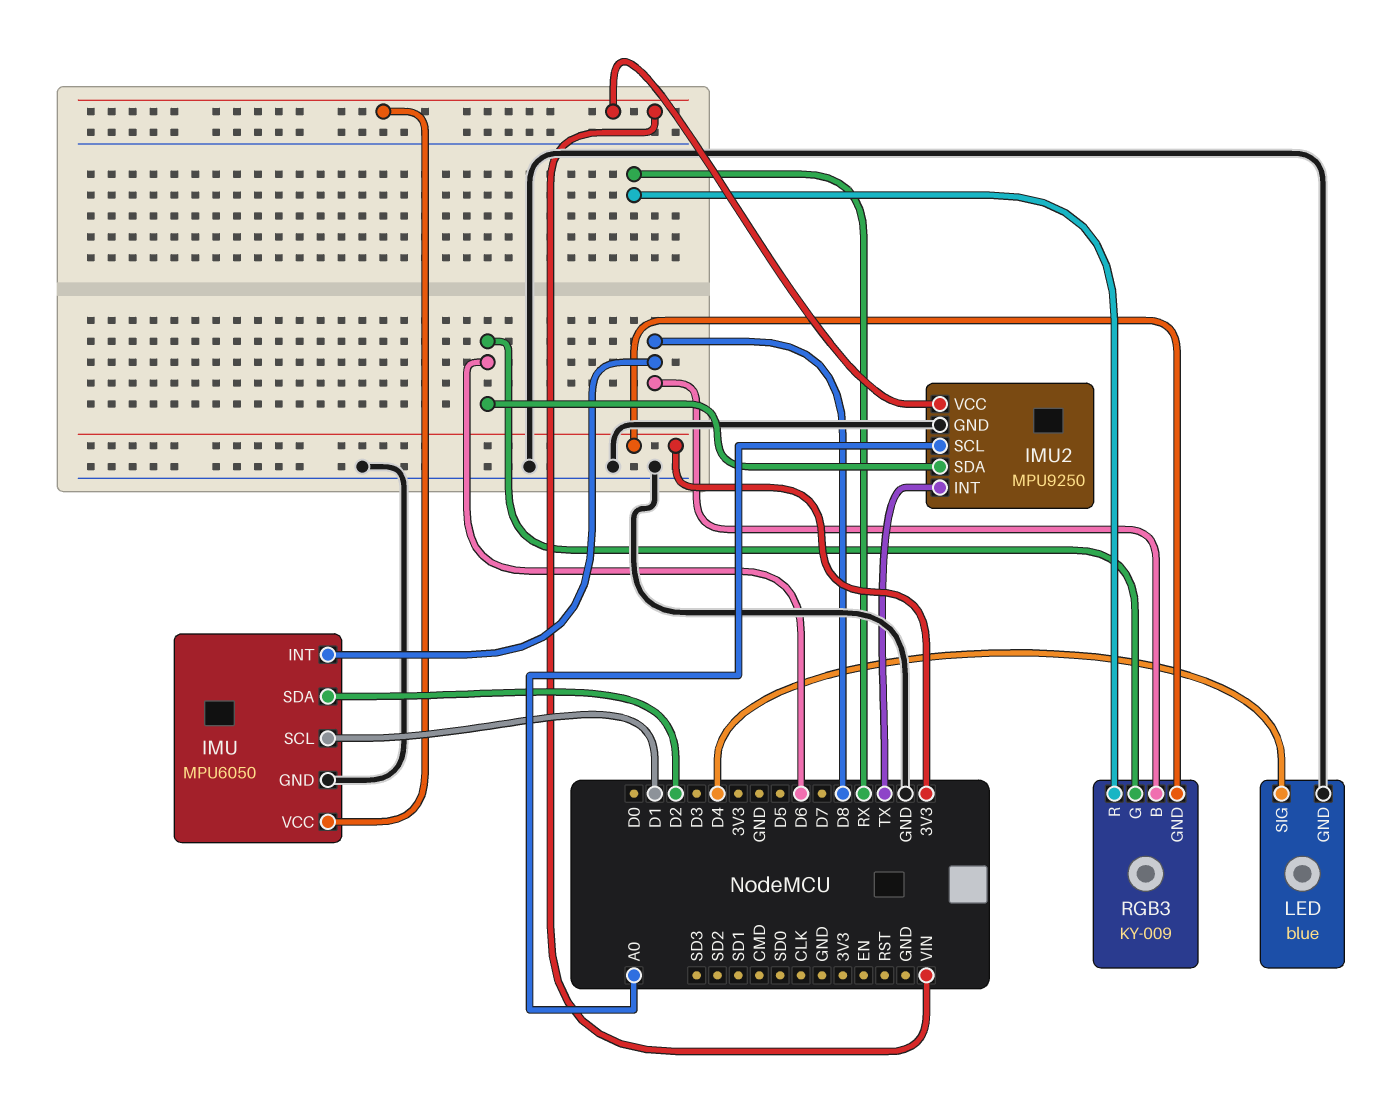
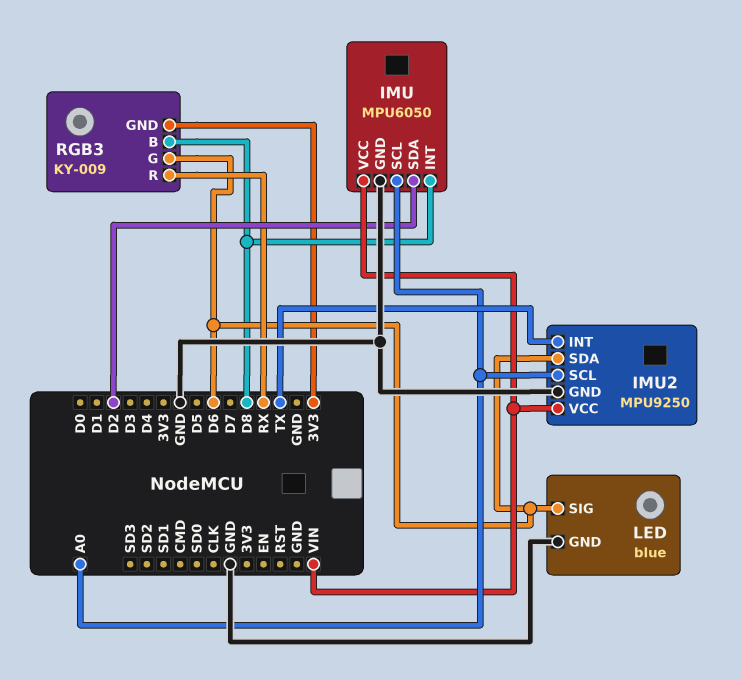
IMU pin SCL: D1 -> A0
LED pin SIG: D4 -> D6

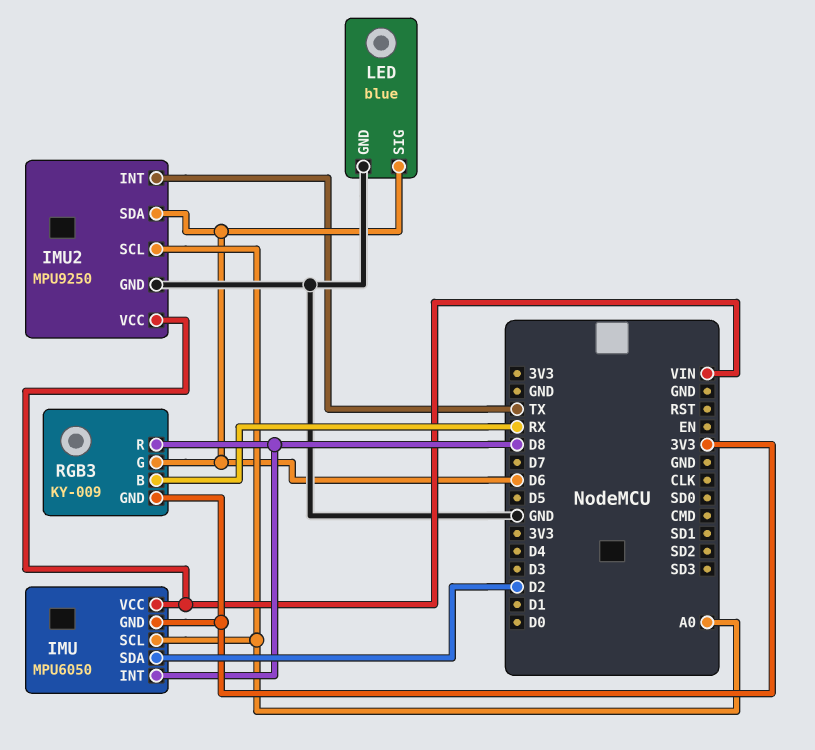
IMU pin GND: GND -> 3V3
RGB3 pin B: D8 -> RX
RGB3 pin R: RX -> D8

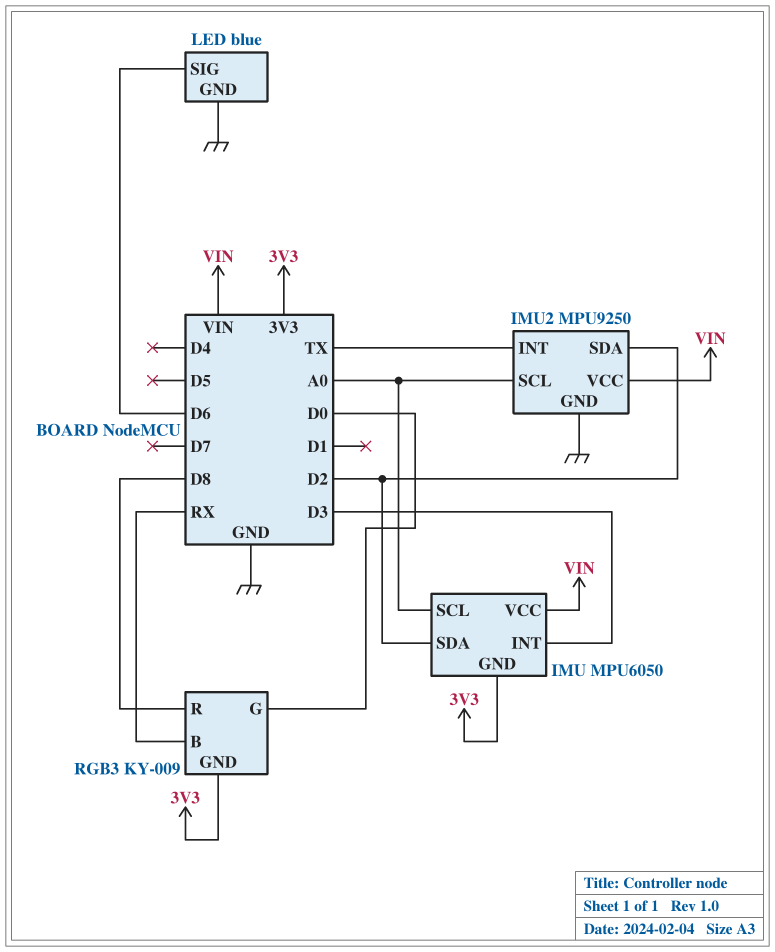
IMU pin INT: D8 -> D3
IMU2 pin SDA: D6 -> D2
RGB3 pin G: D6 -> D0

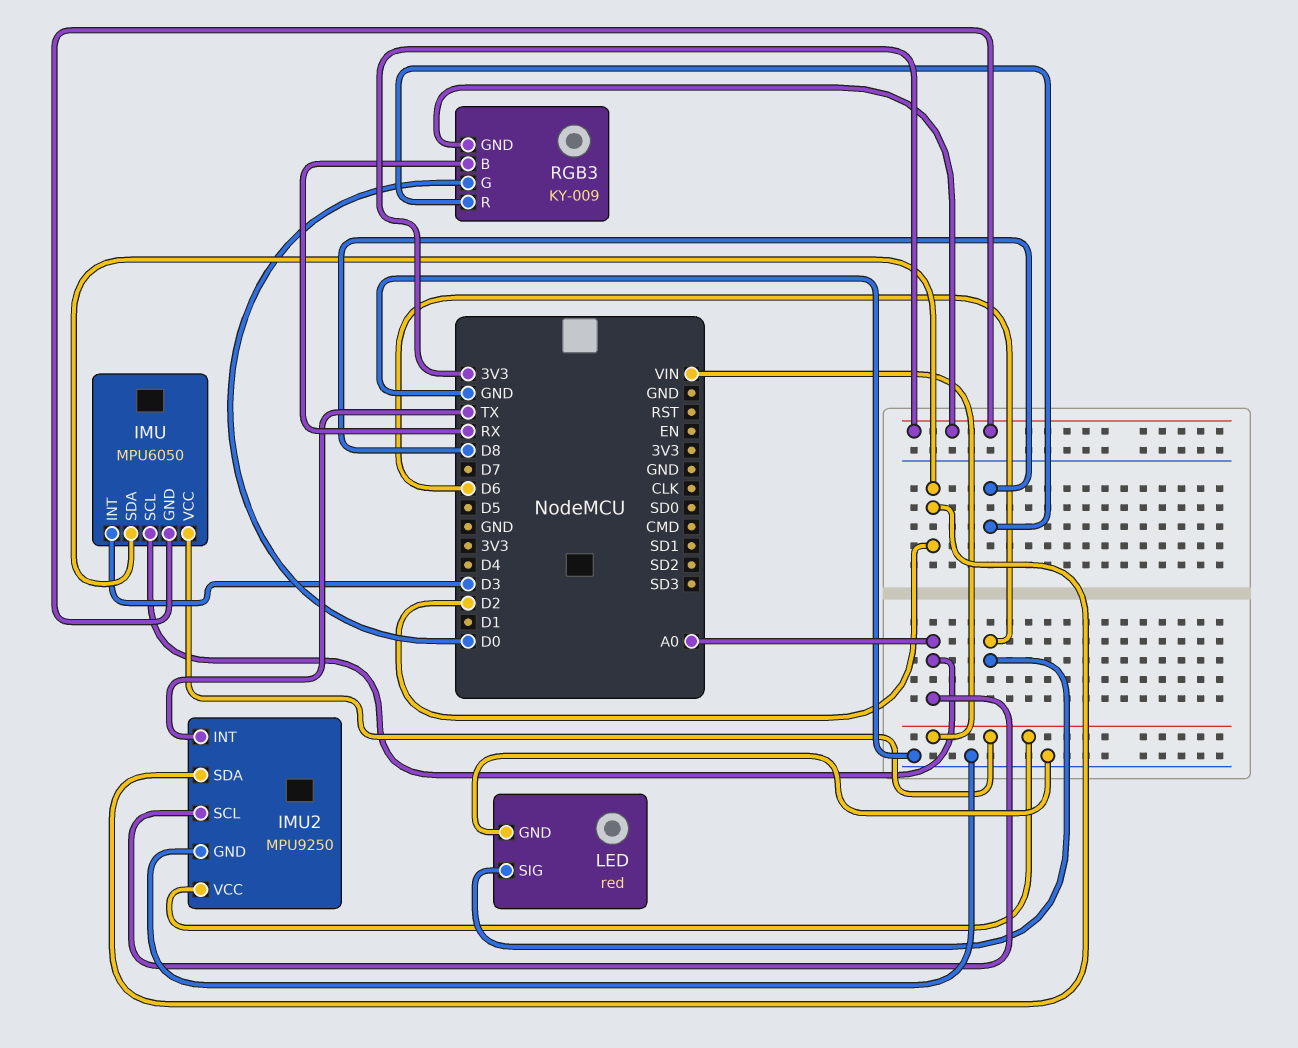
LED: blue -> red

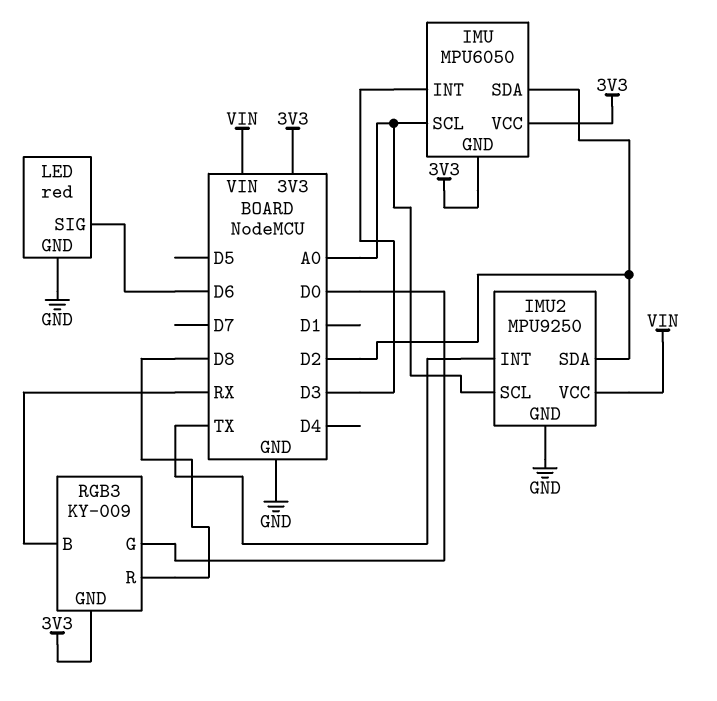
IMU pin VCC: VIN -> 3V3

